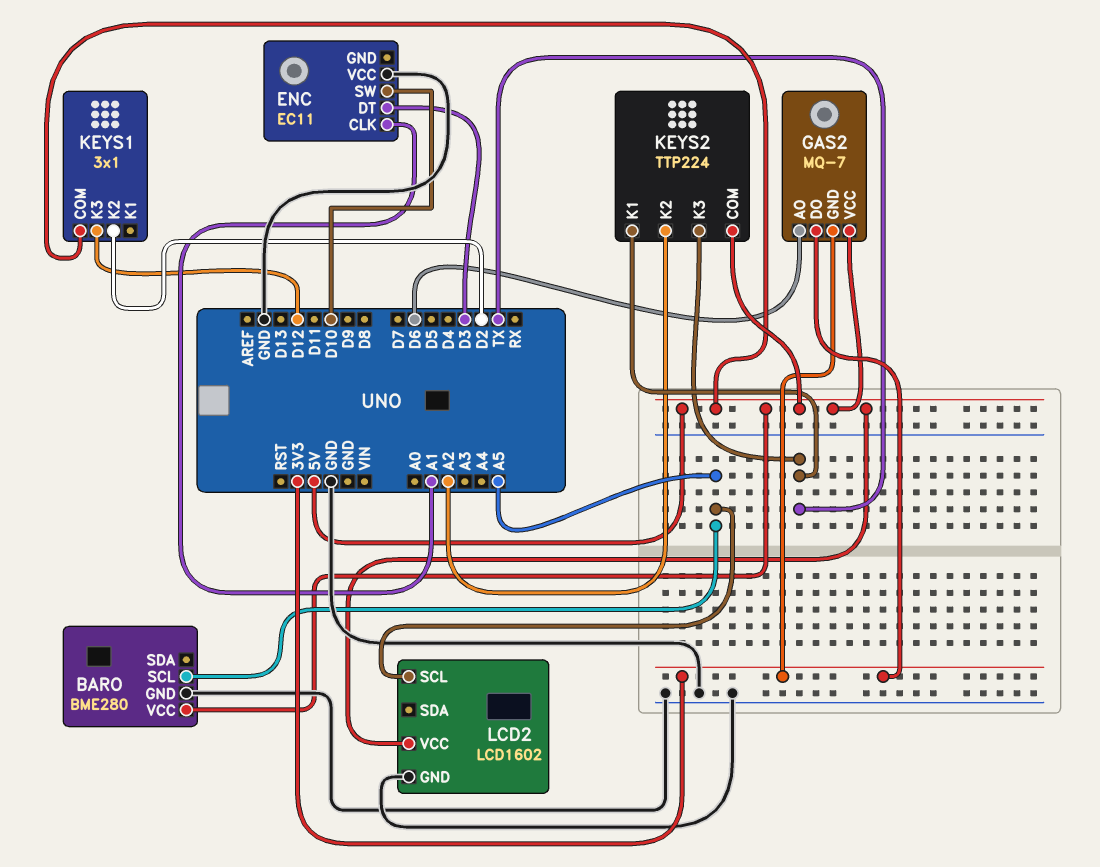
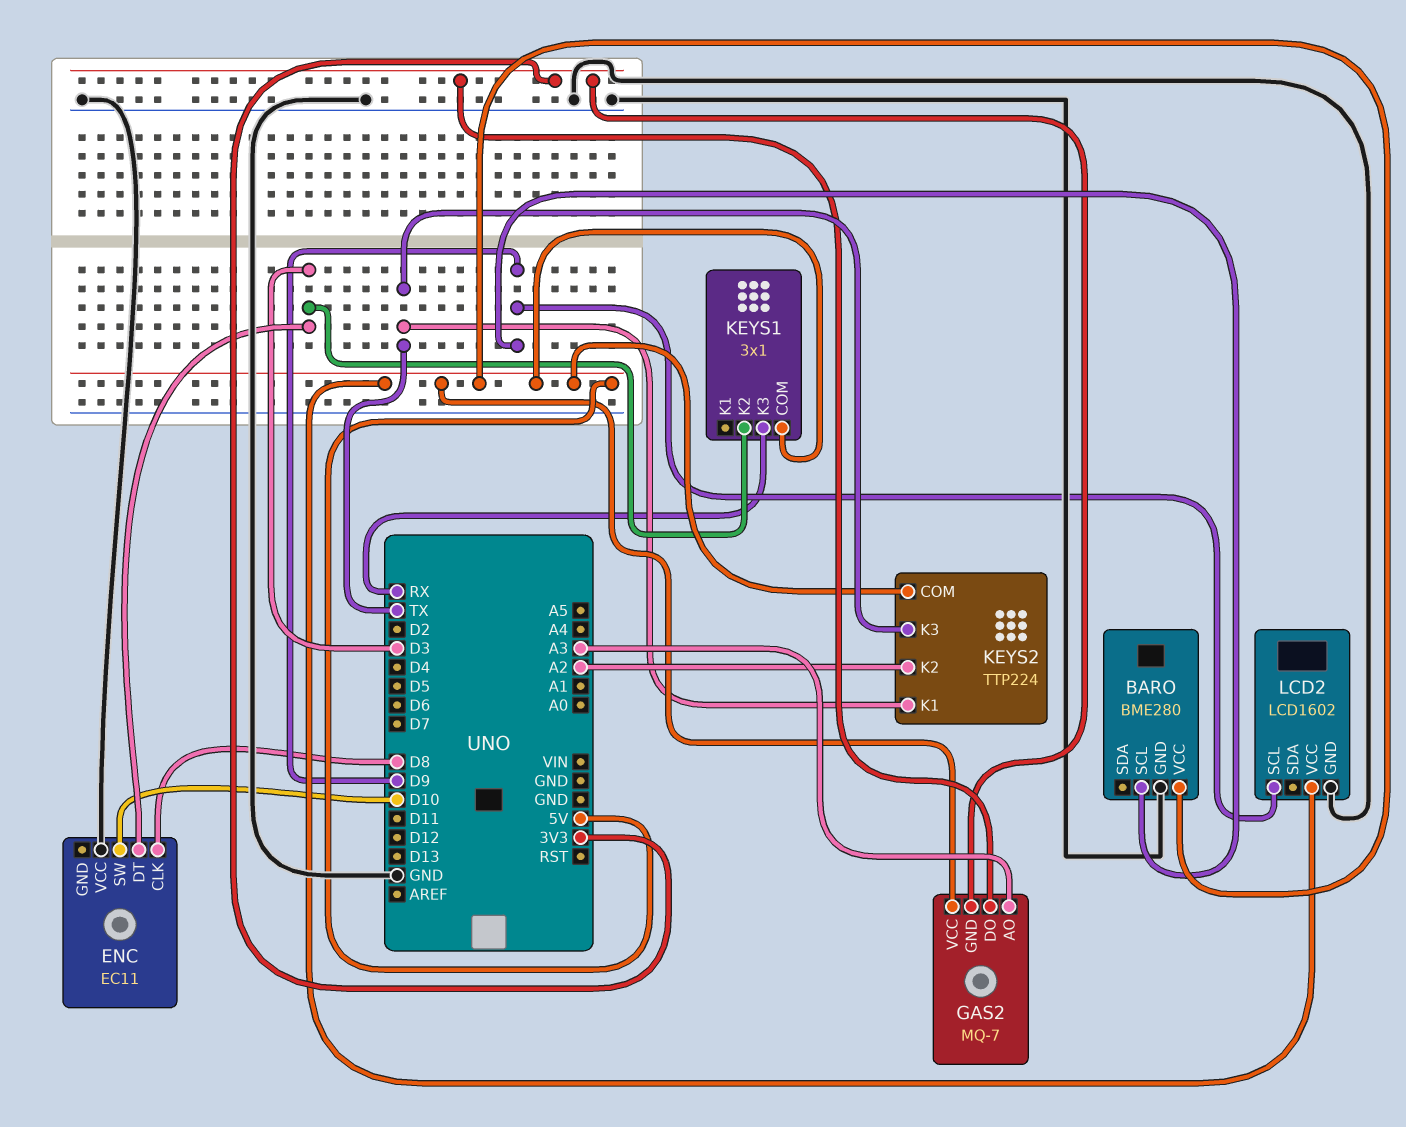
BARO pin SCL: A5 -> D9
ENC pin CLK: A1 -> D8
GAS2 pin AO: D6 -> A3
KEYS1 pin K2: D2 -> D3
KEYS1 pin K3: D12 -> RX
LCD2 pin SCL: A5 -> D9

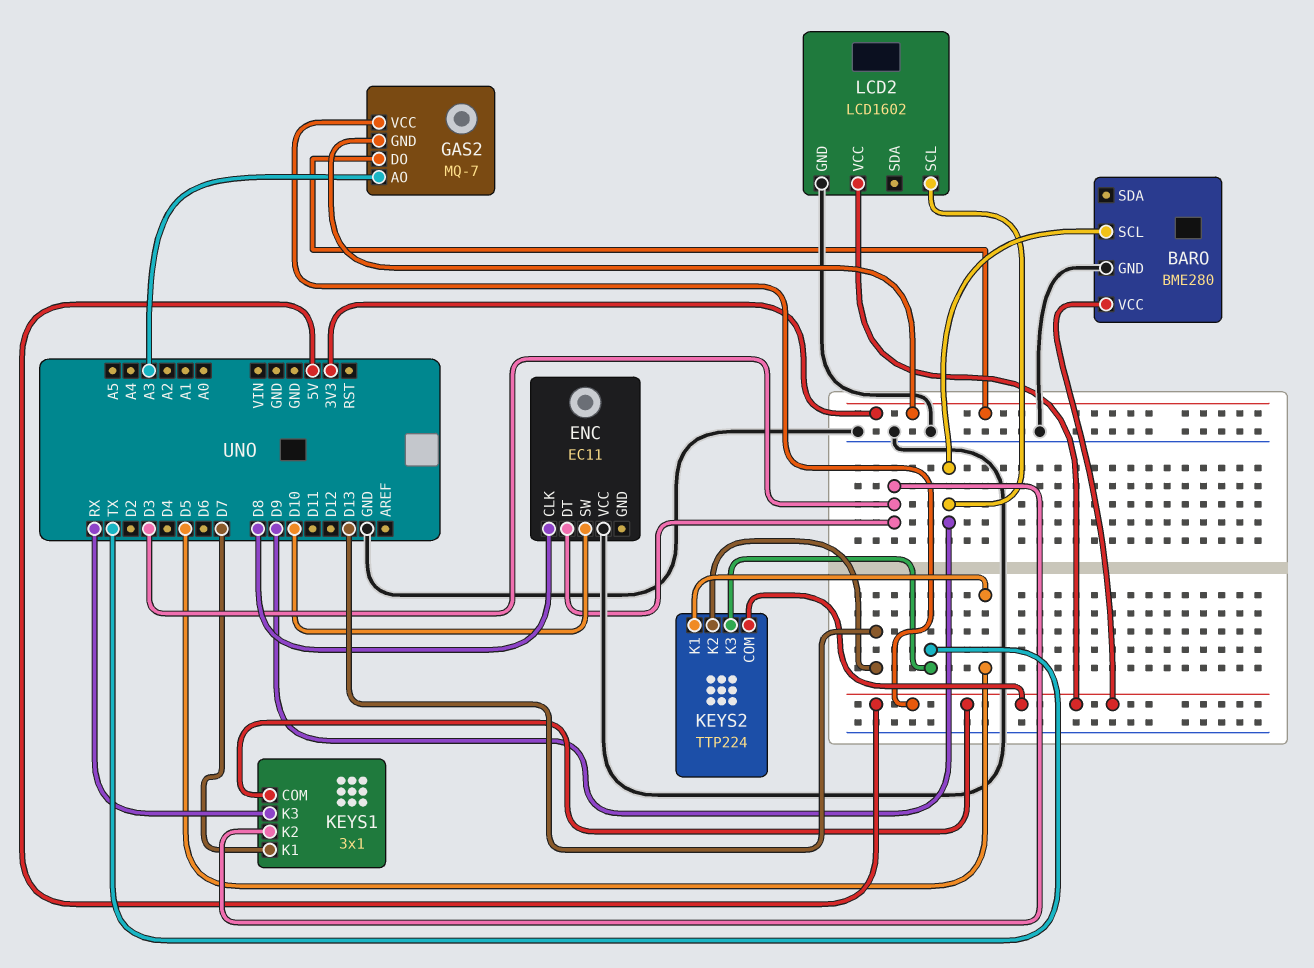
KEYS1 pin K1: none -> D7
KEYS2 pin K1: TX -> D5
KEYS2 pin K2: A2 -> D13

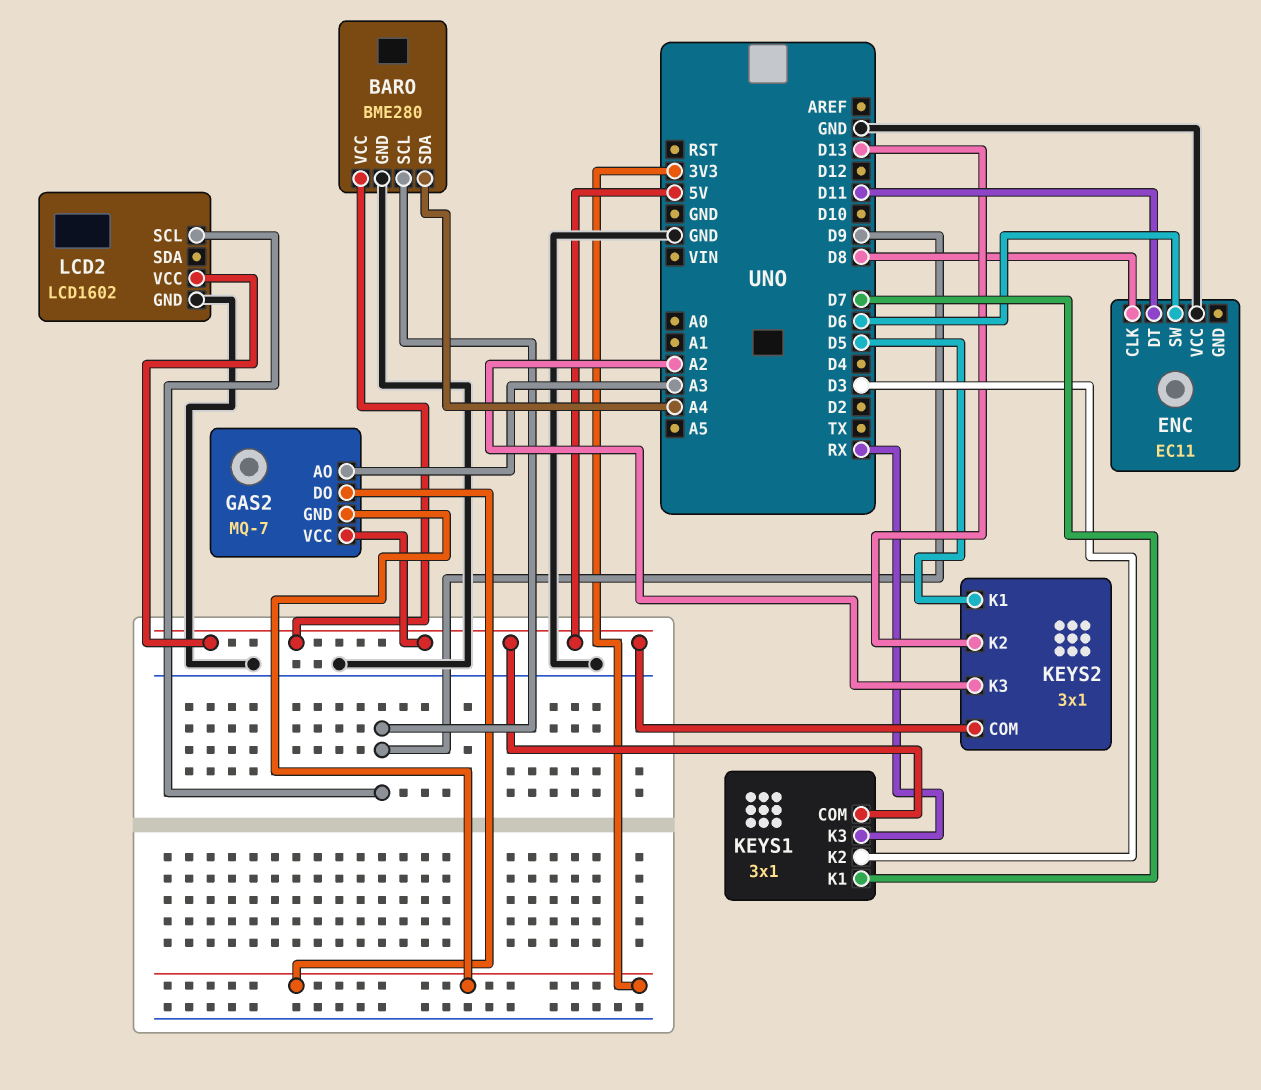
BARO pin SDA: none -> A4
ENC pin DT: D3 -> D11
ENC pin SW: D10 -> D6
KEYS2: TTP224 -> 3x1
KEYS2 pin K3: TX -> A2

